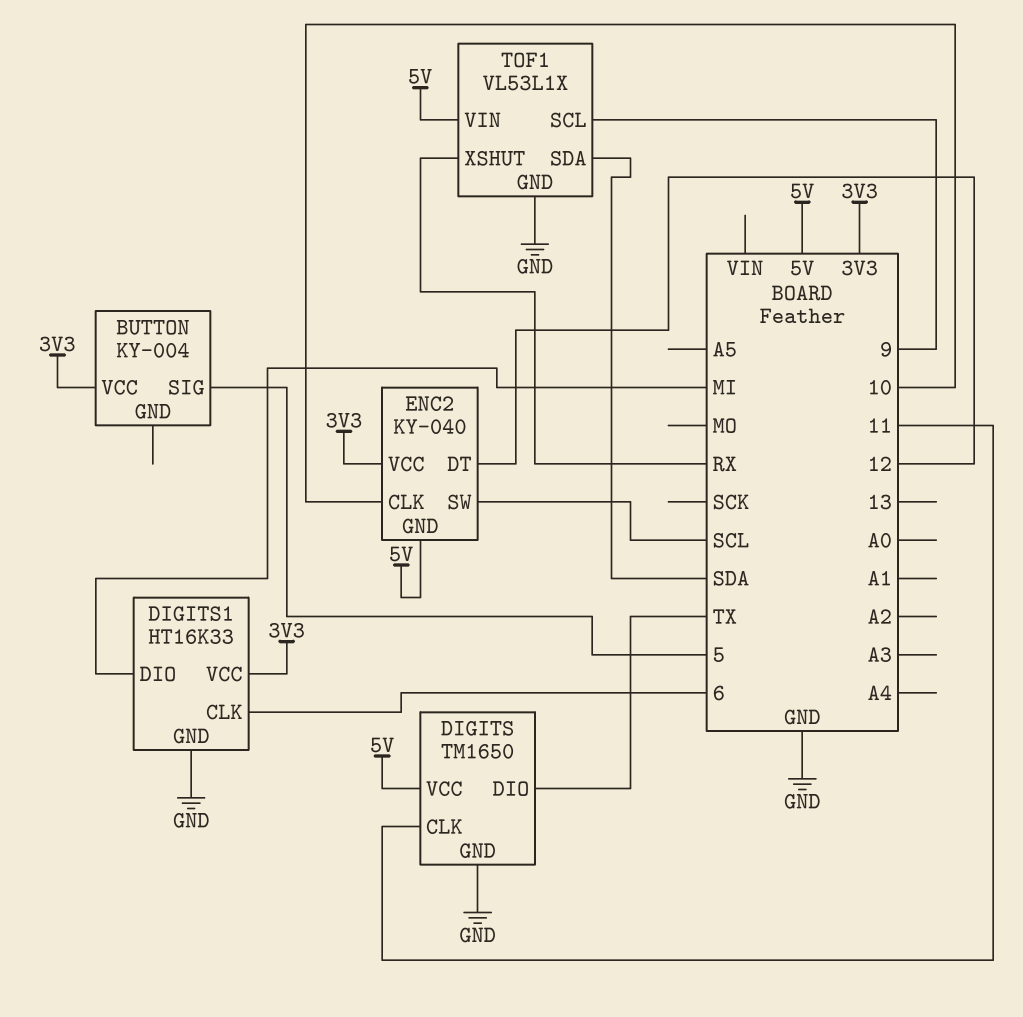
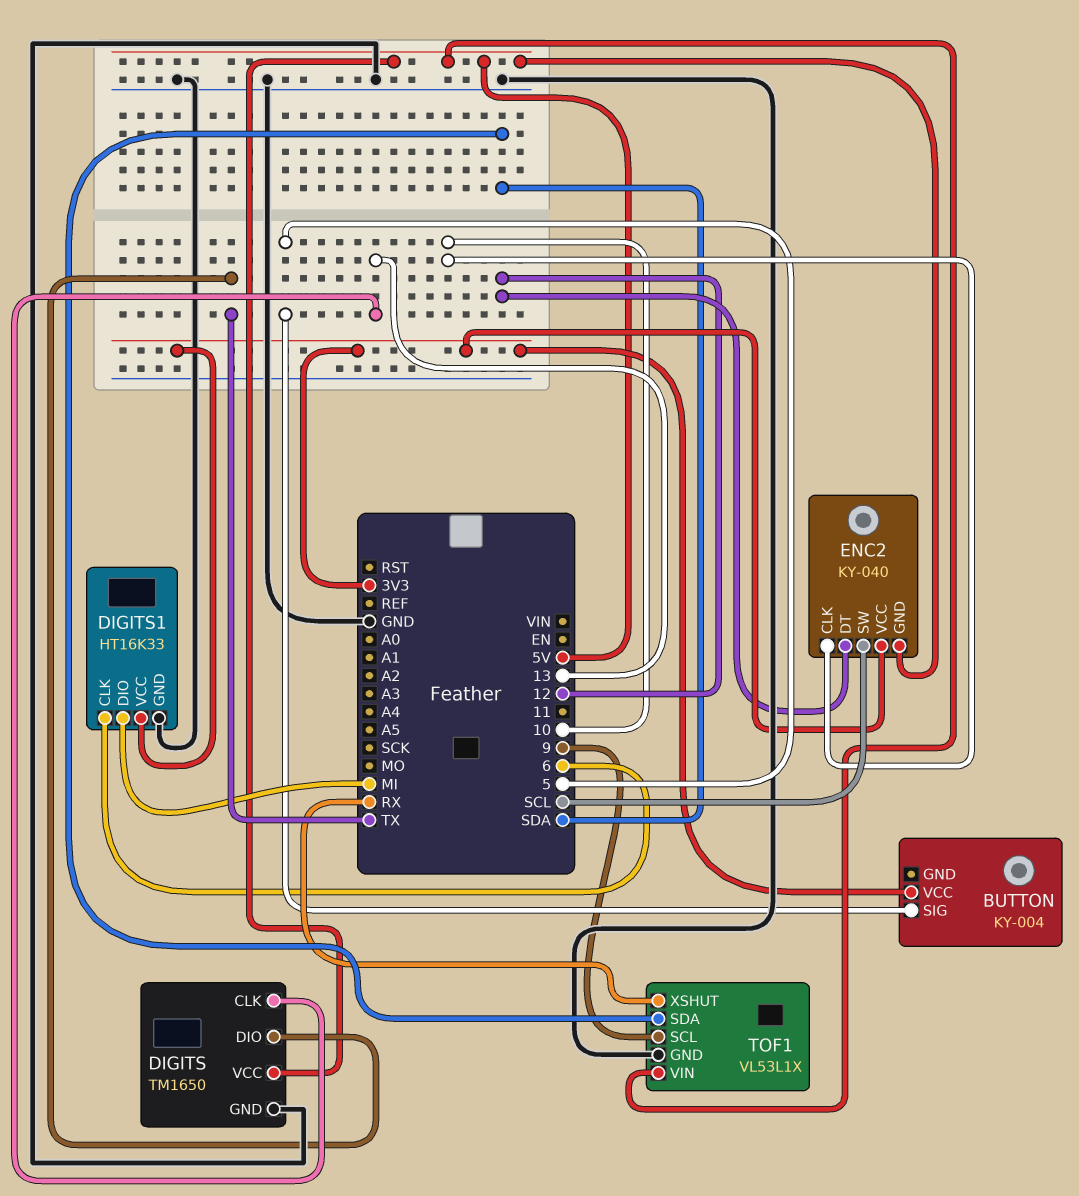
DIGITS pin CLK: 11 -> 13

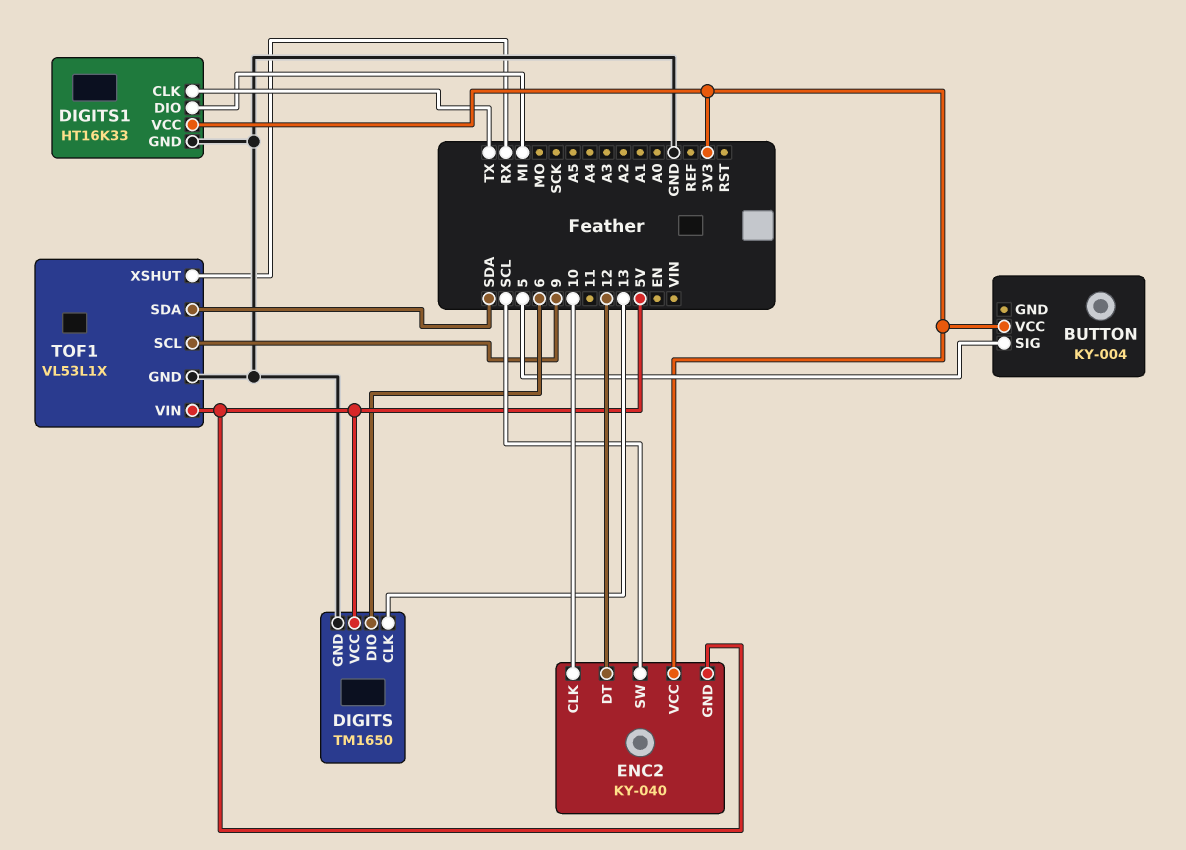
DIGITS pin DIO: TX -> 6
DIGITS1 pin CLK: 6 -> TX

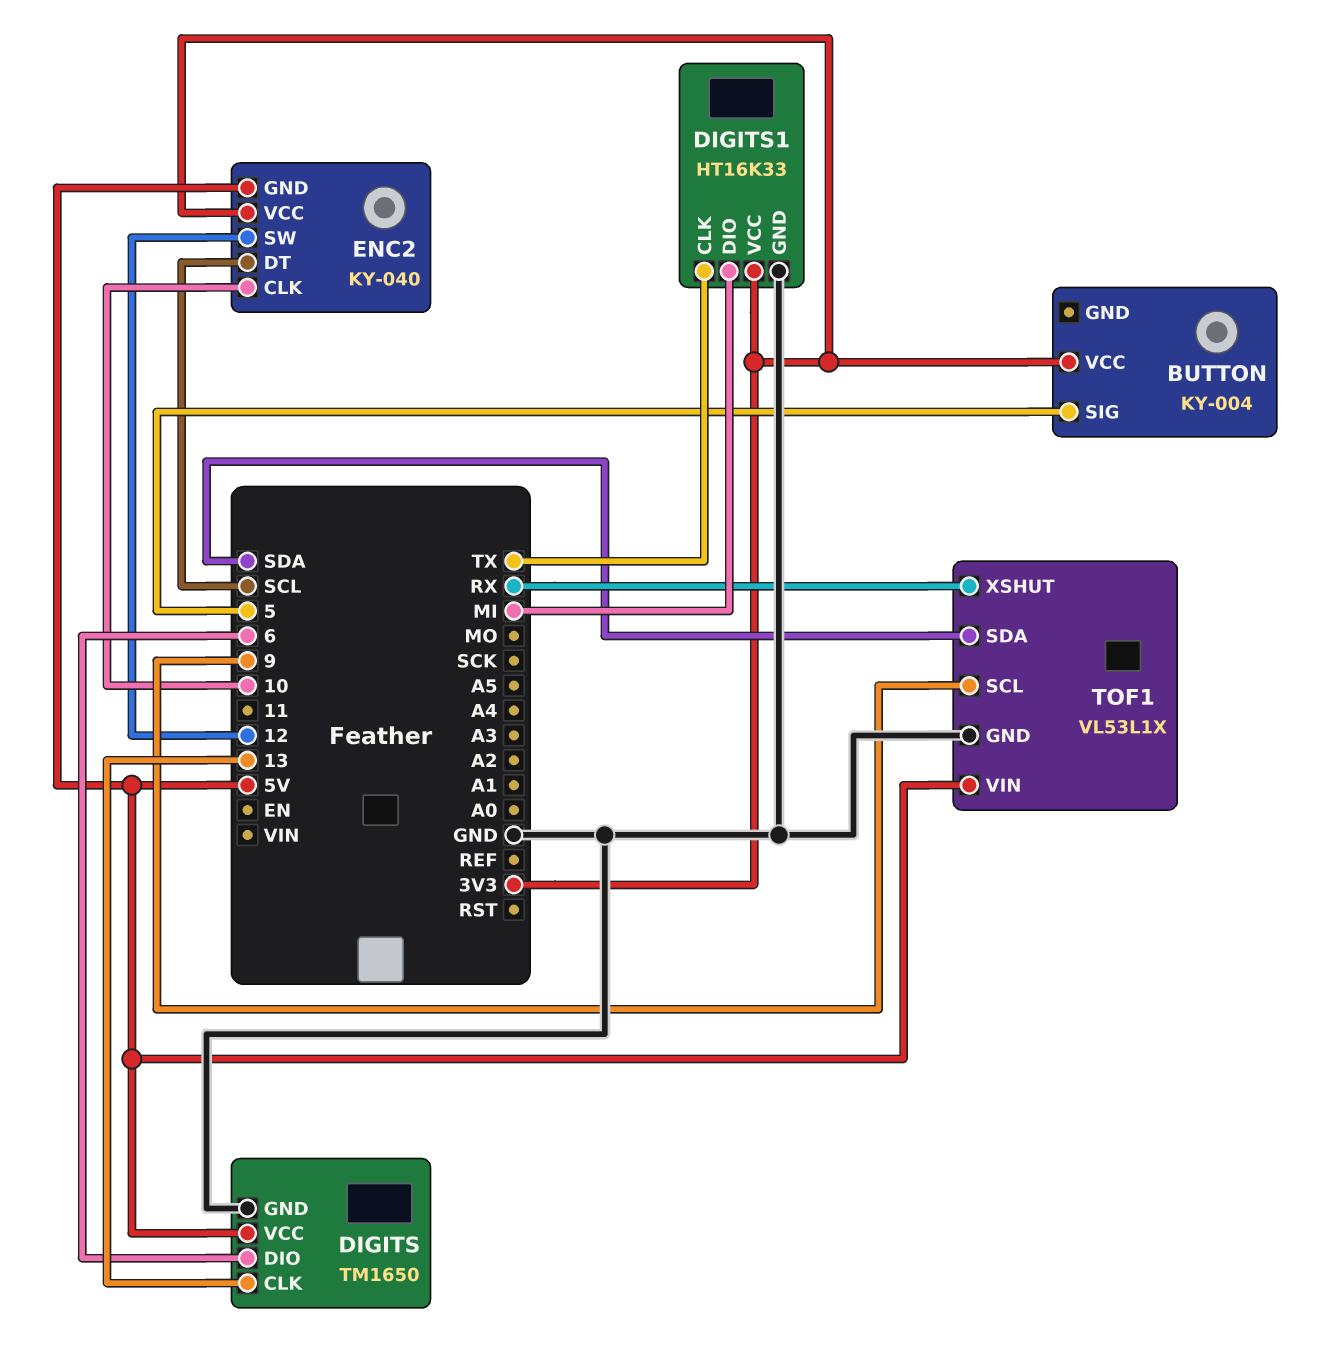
ENC2 pin DT: 12 -> SCL
ENC2 pin SW: SCL -> 12

